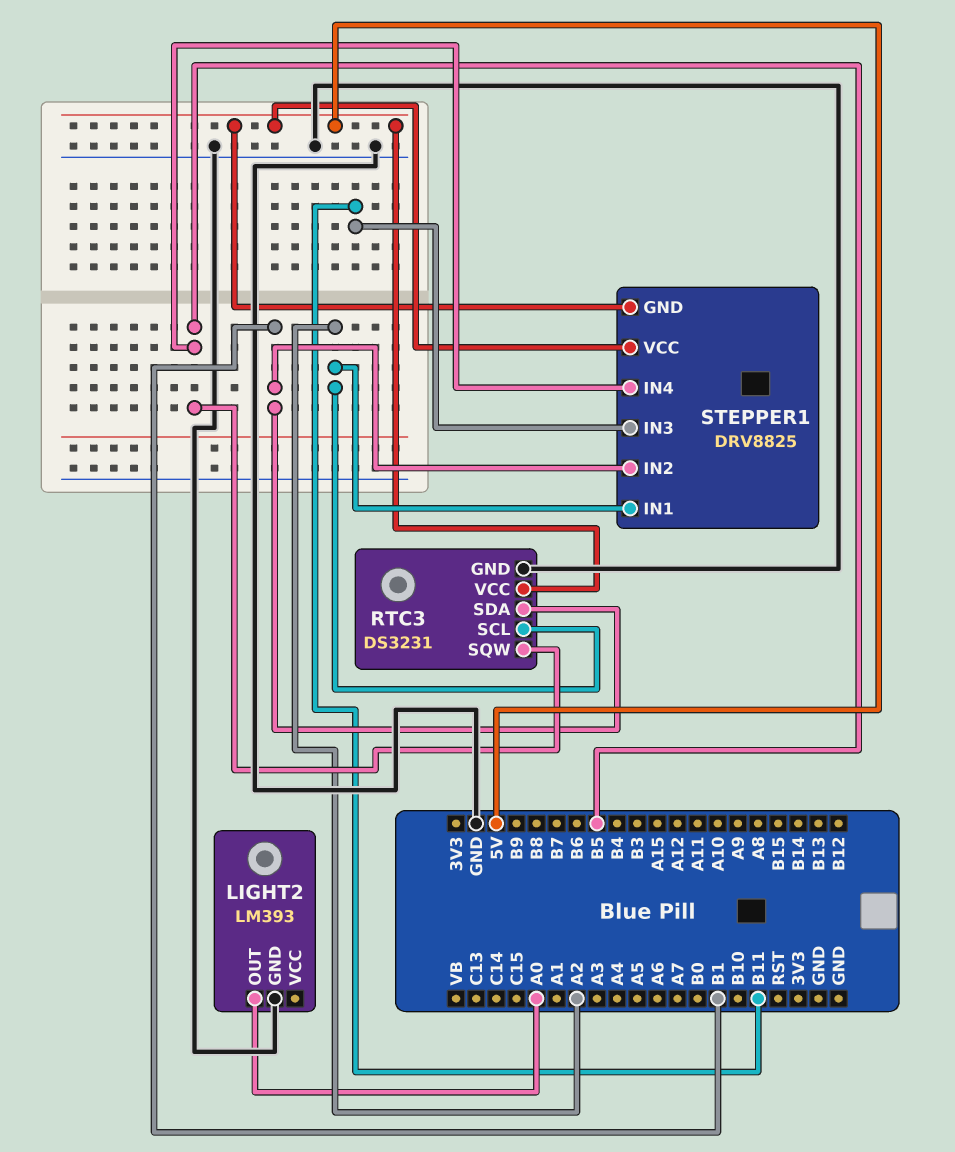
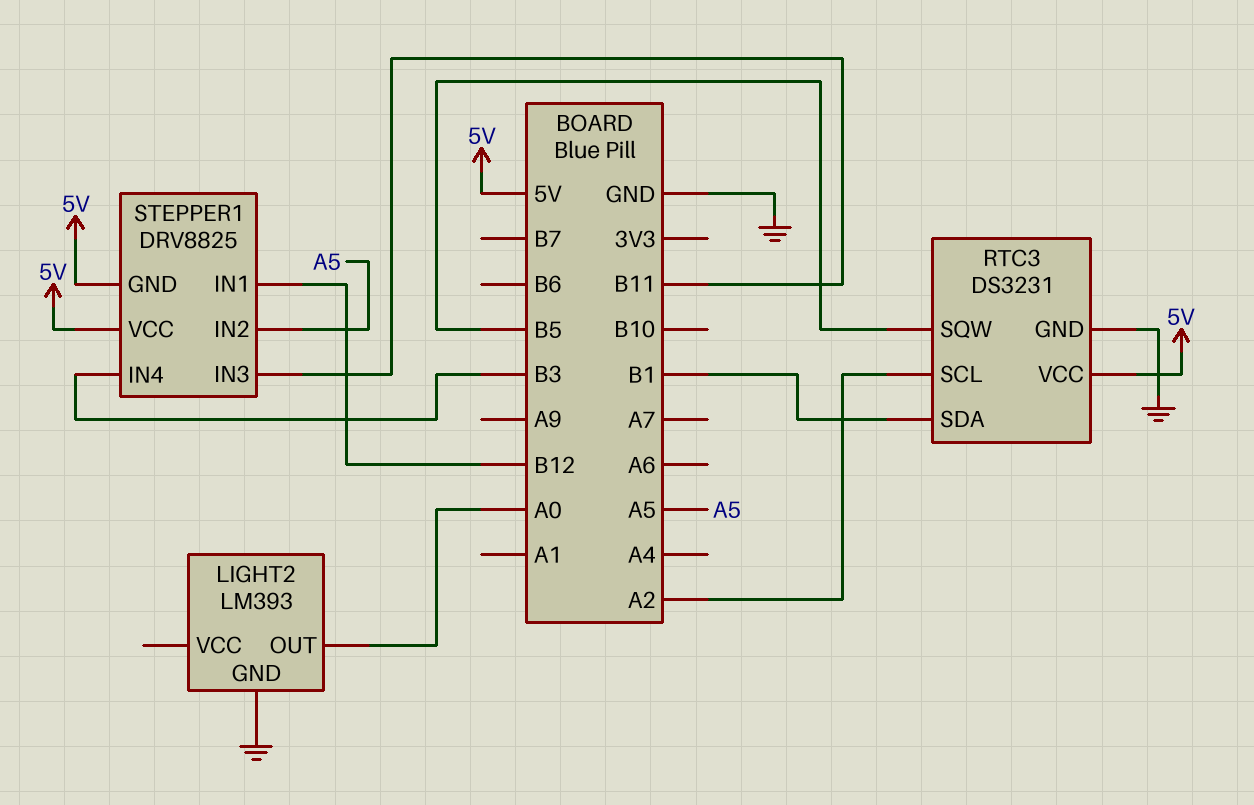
STEPPER1 pin IN1: A2 -> B12
STEPPER1 pin IN2: B1 -> A5
STEPPER1 pin IN4: B5 -> B3

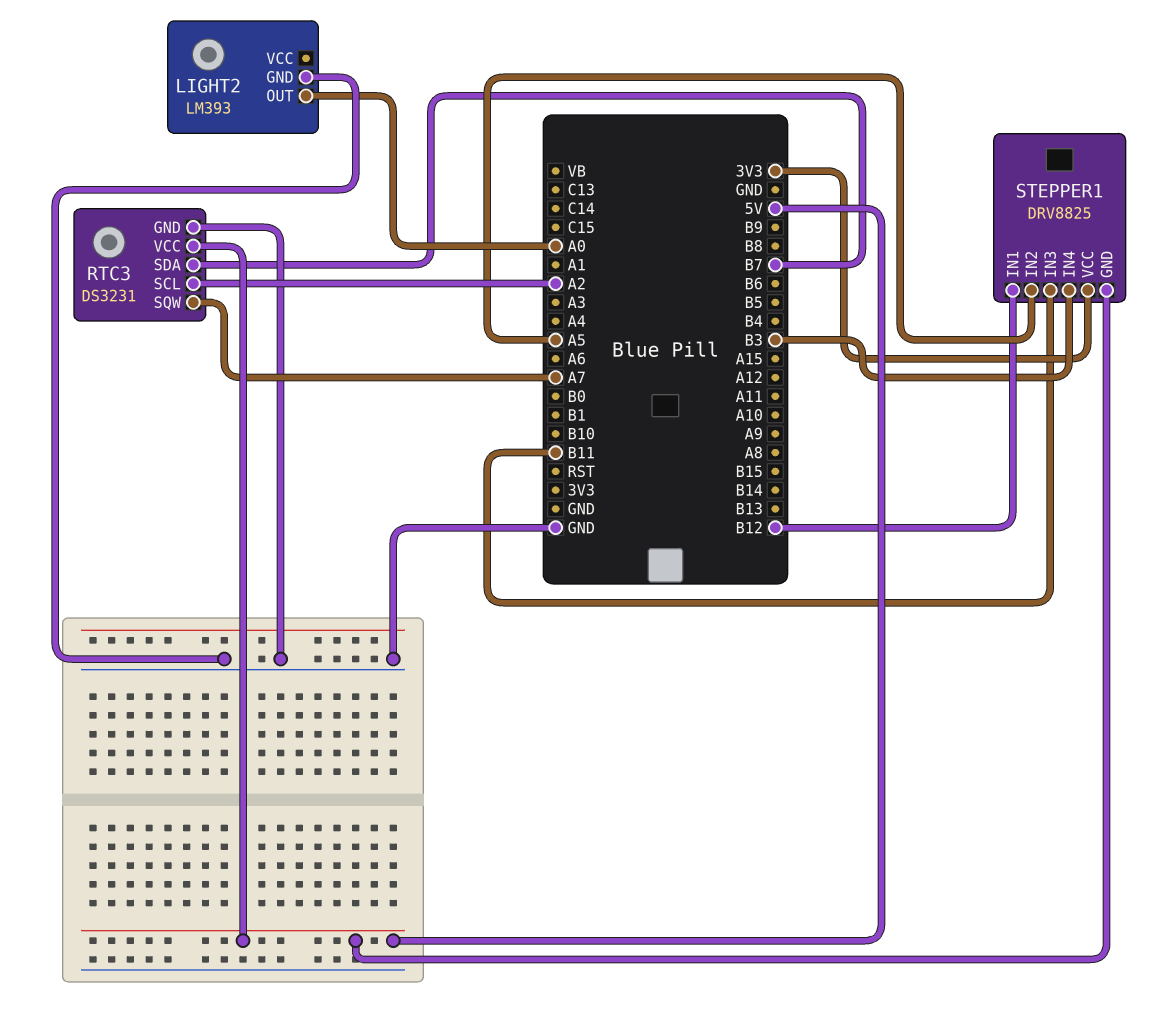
RTC3 pin SDA: B1 -> B7
RTC3 pin SQW: B5 -> A7
STEPPER1 pin VCC: 5V -> 3V3

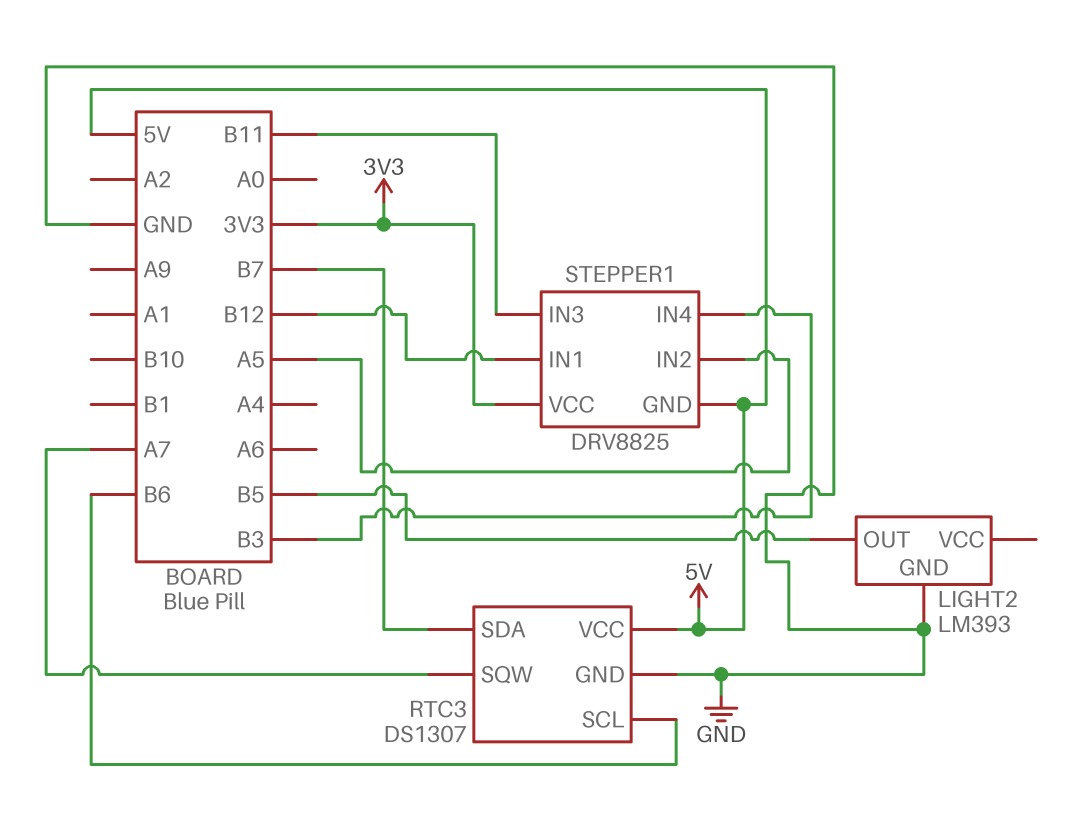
LIGHT2 pin OUT: A0 -> B5
RTC3: DS3231 -> DS1307
RTC3 pin SCL: A2 -> B6

